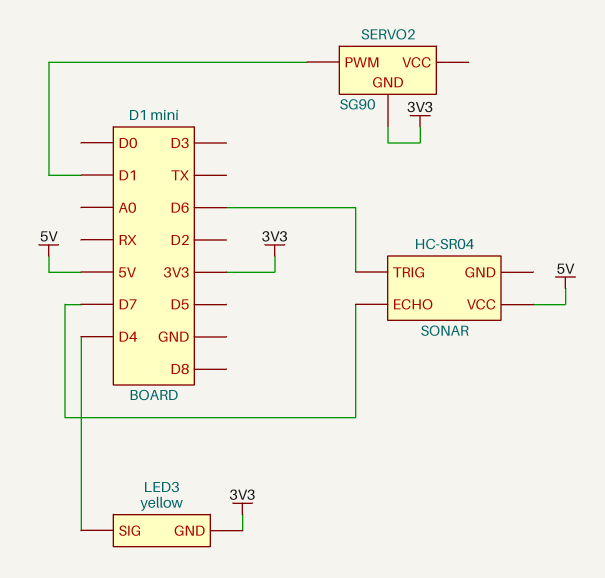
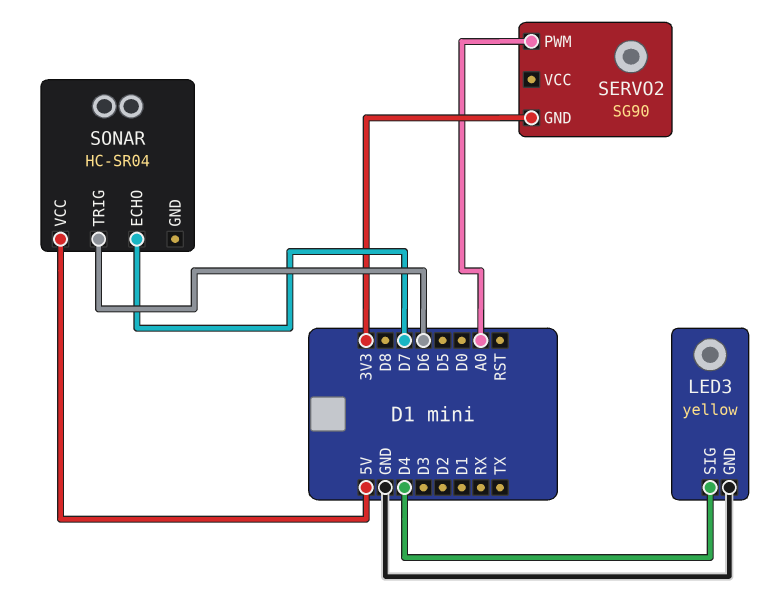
LED3 pin GND: 3V3 -> GND
SERVO2 pin PWM: D1 -> A0

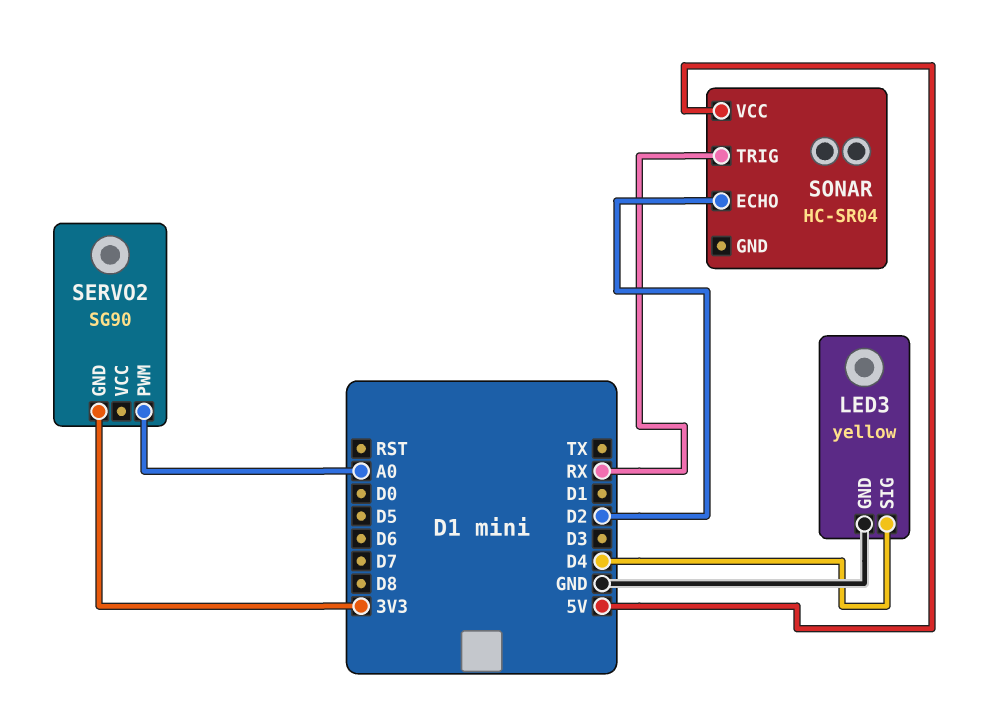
SONAR pin ECHO: D7 -> D2
SONAR pin TRIG: D6 -> RX

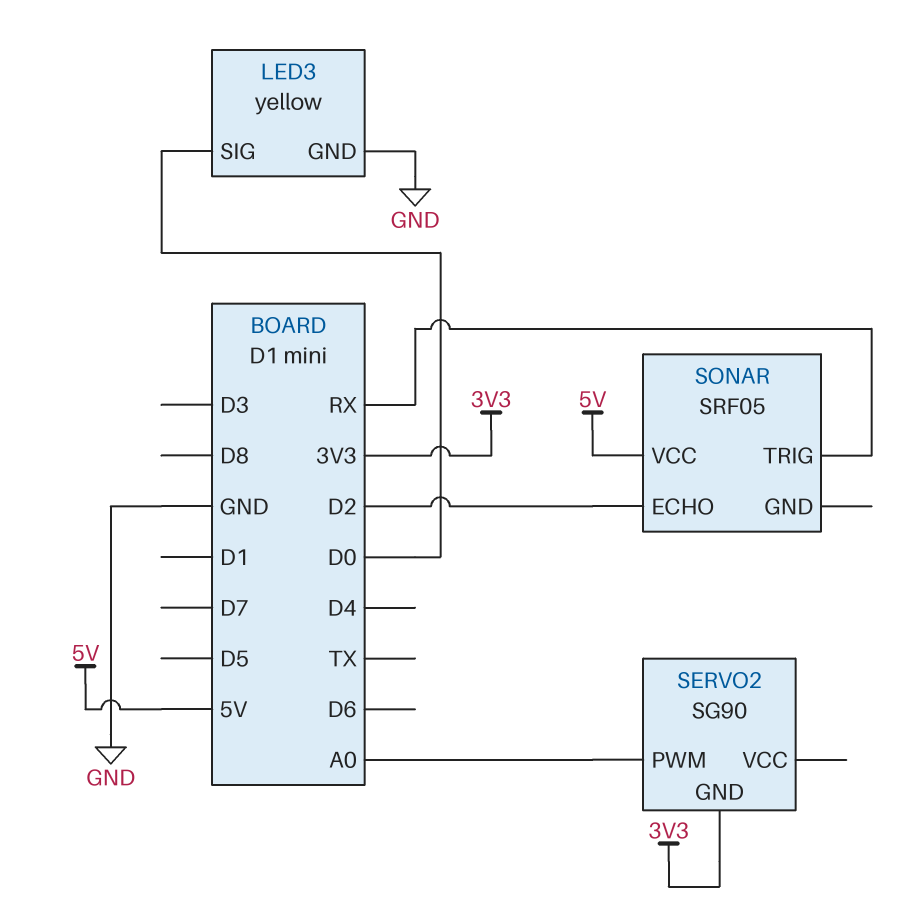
LED3 pin SIG: D4 -> D0
SONAR: HC-SR04 -> SRF05

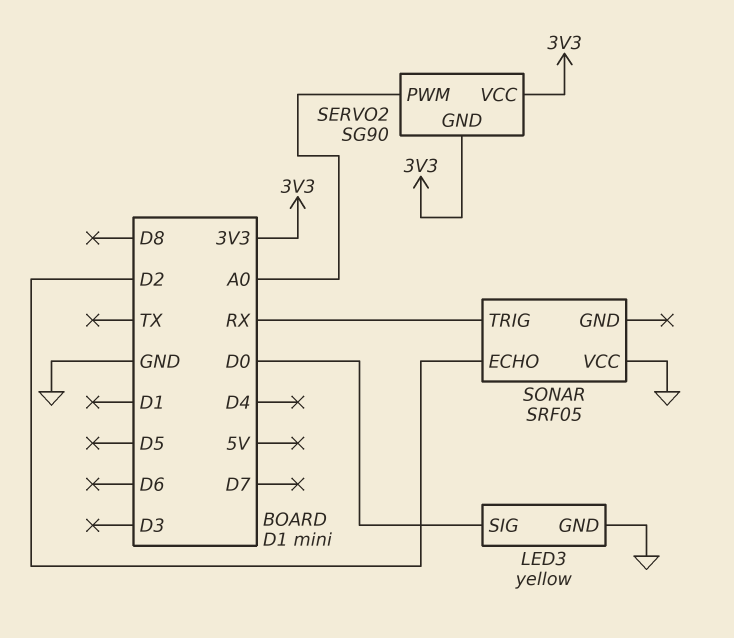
SERVO2 pin VCC: none -> 3V3
SONAR pin VCC: 5V -> GND

